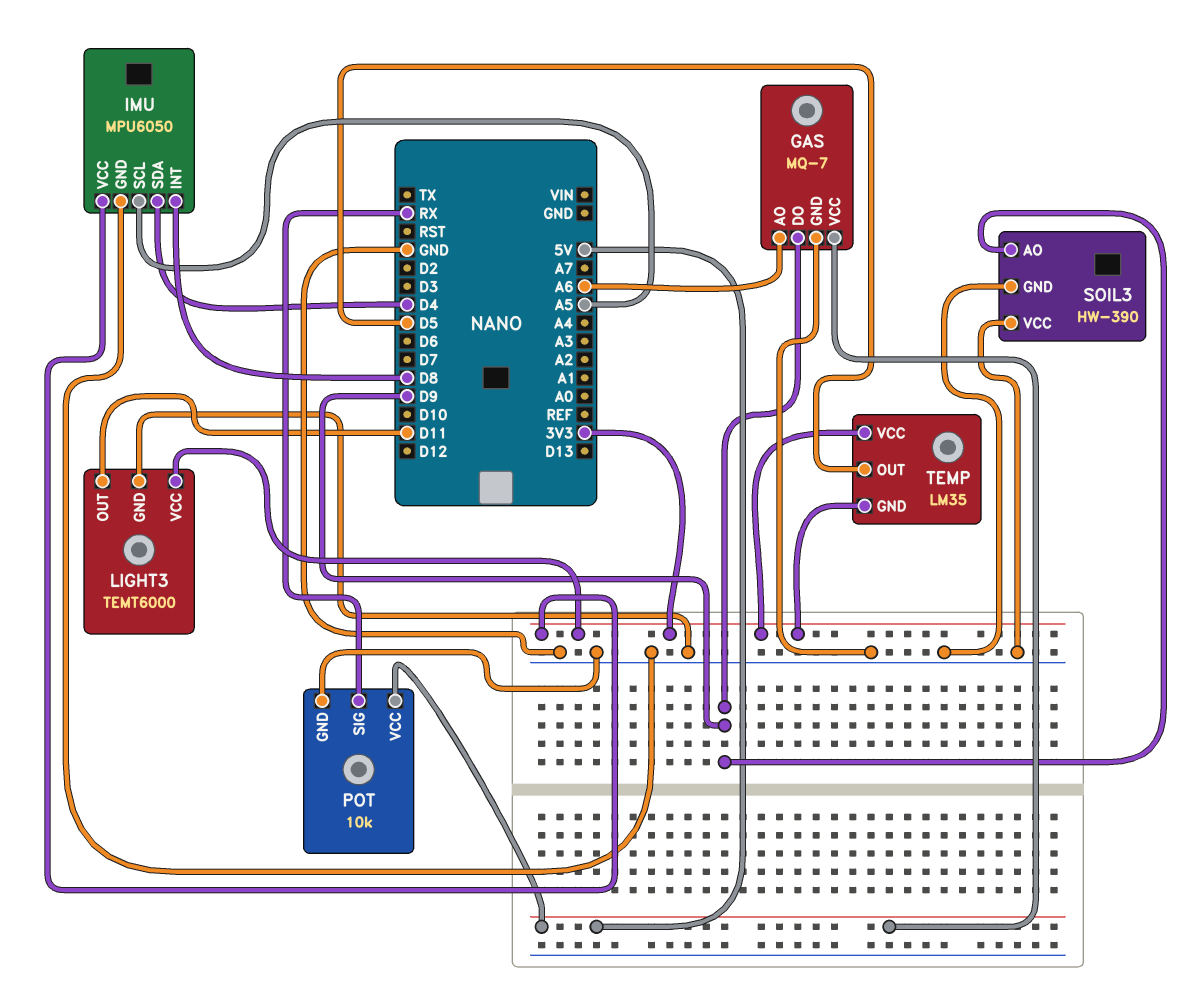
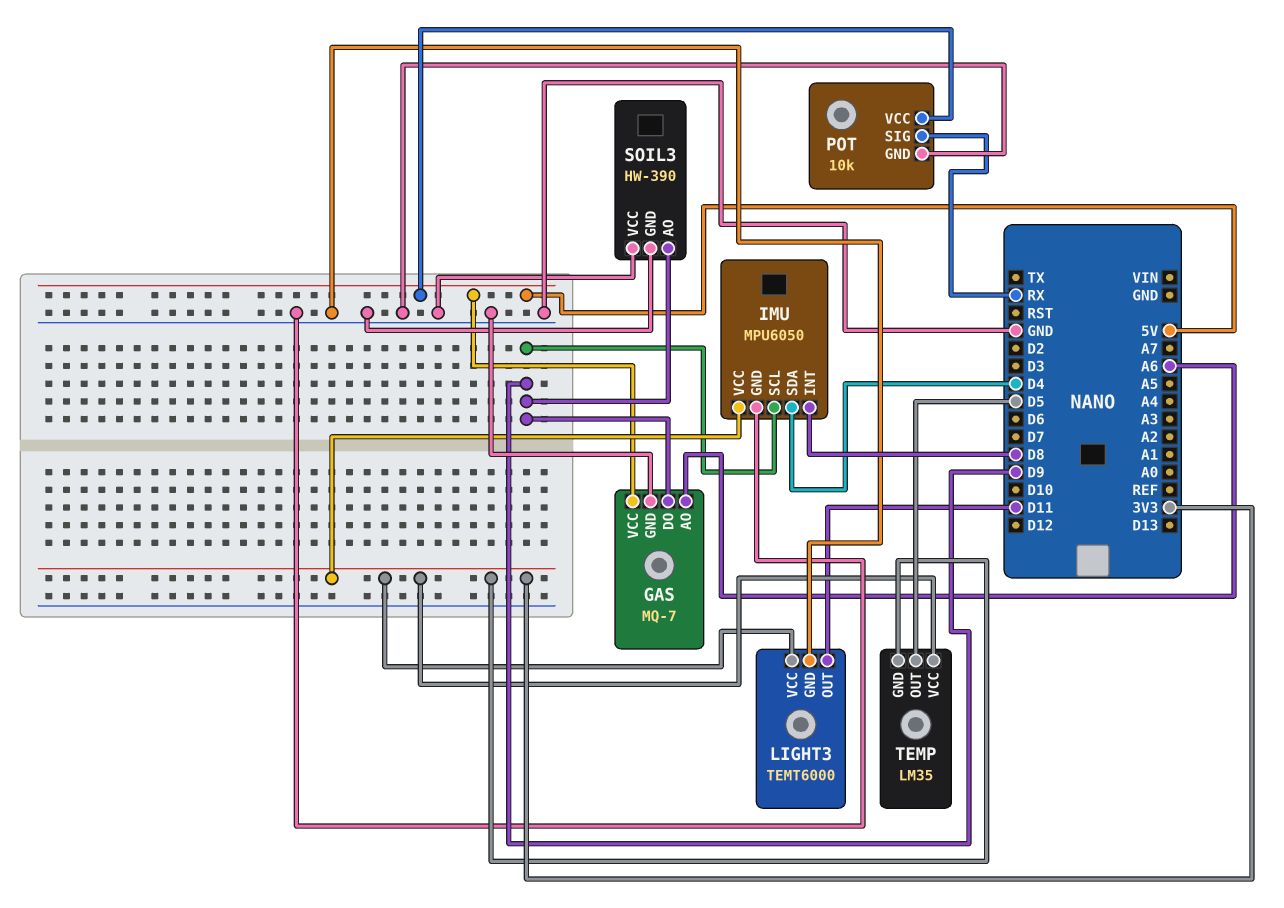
IMU pin SCL: A5 -> D9

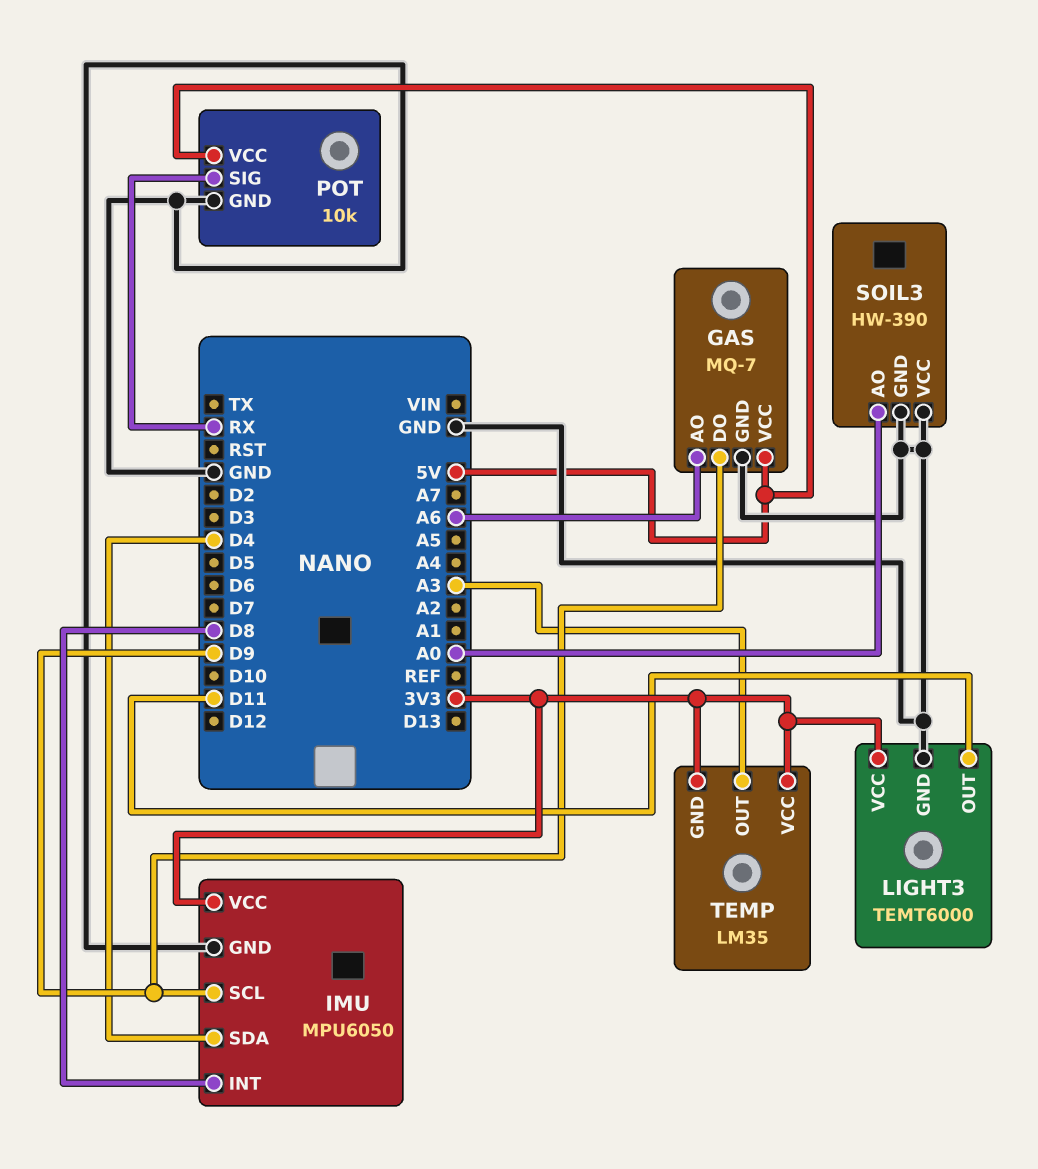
SOIL3 pin AO: D9 -> A0
TEMP pin OUT: D5 -> A3

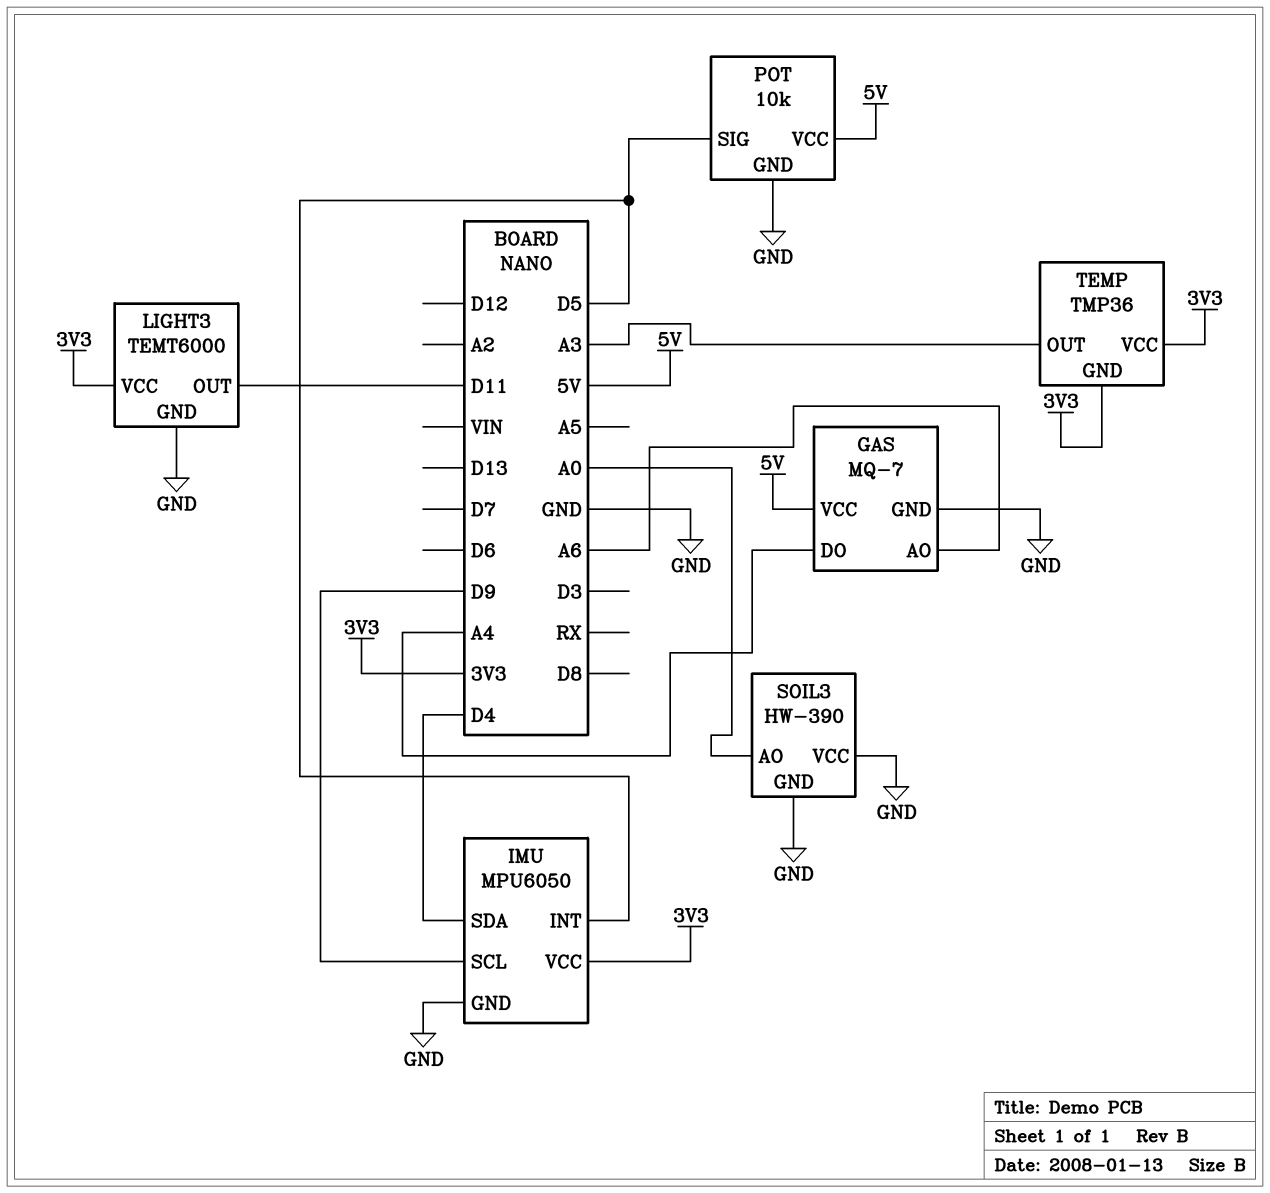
GAS pin DO: D9 -> A4
IMU pin INT: D8 -> D5
POT pin SIG: RX -> D5
TEMP: LM35 -> TMP36

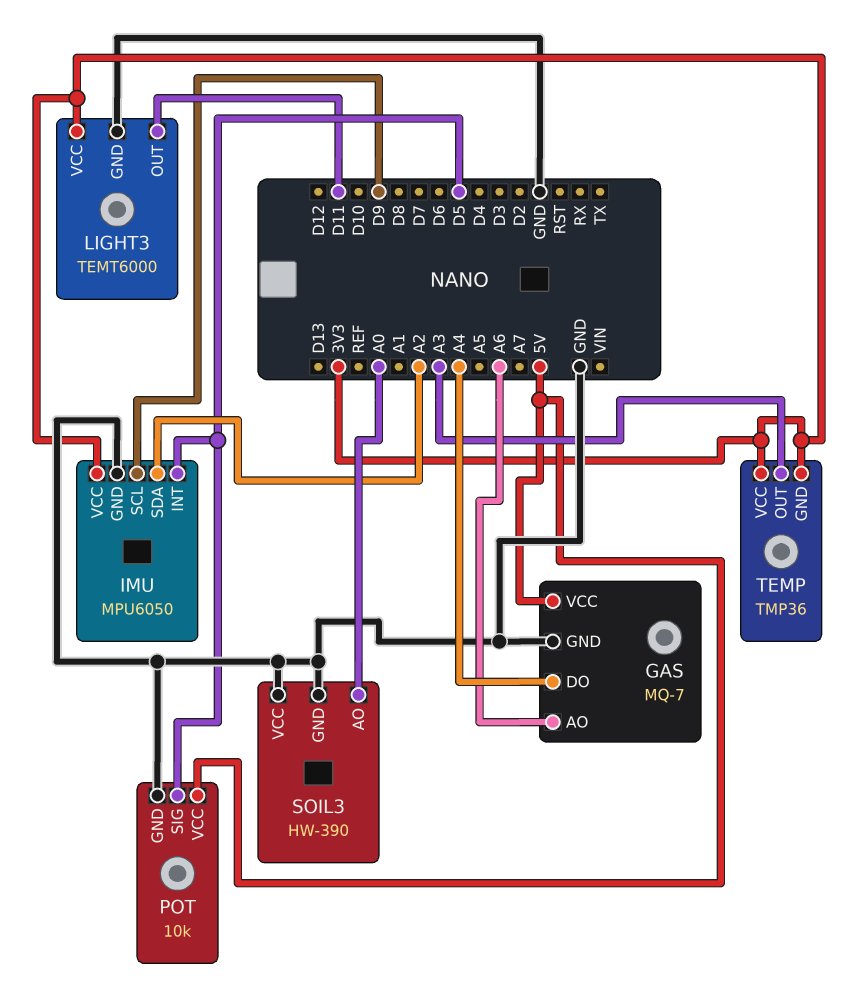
IMU pin SDA: D4 -> A2

